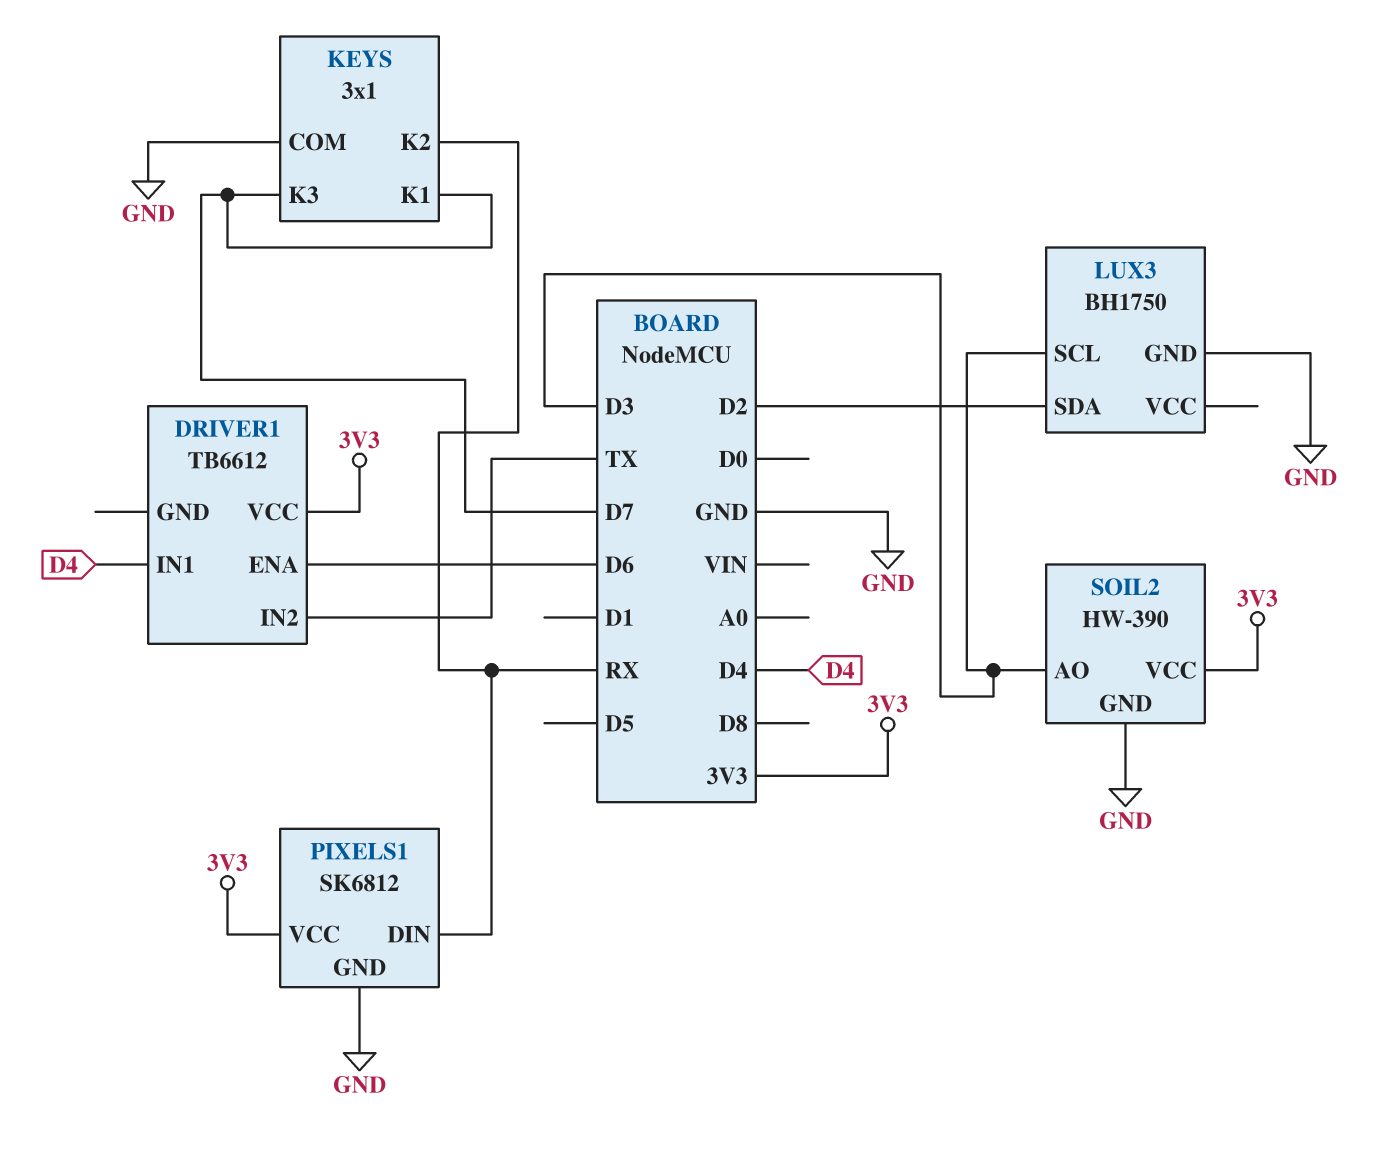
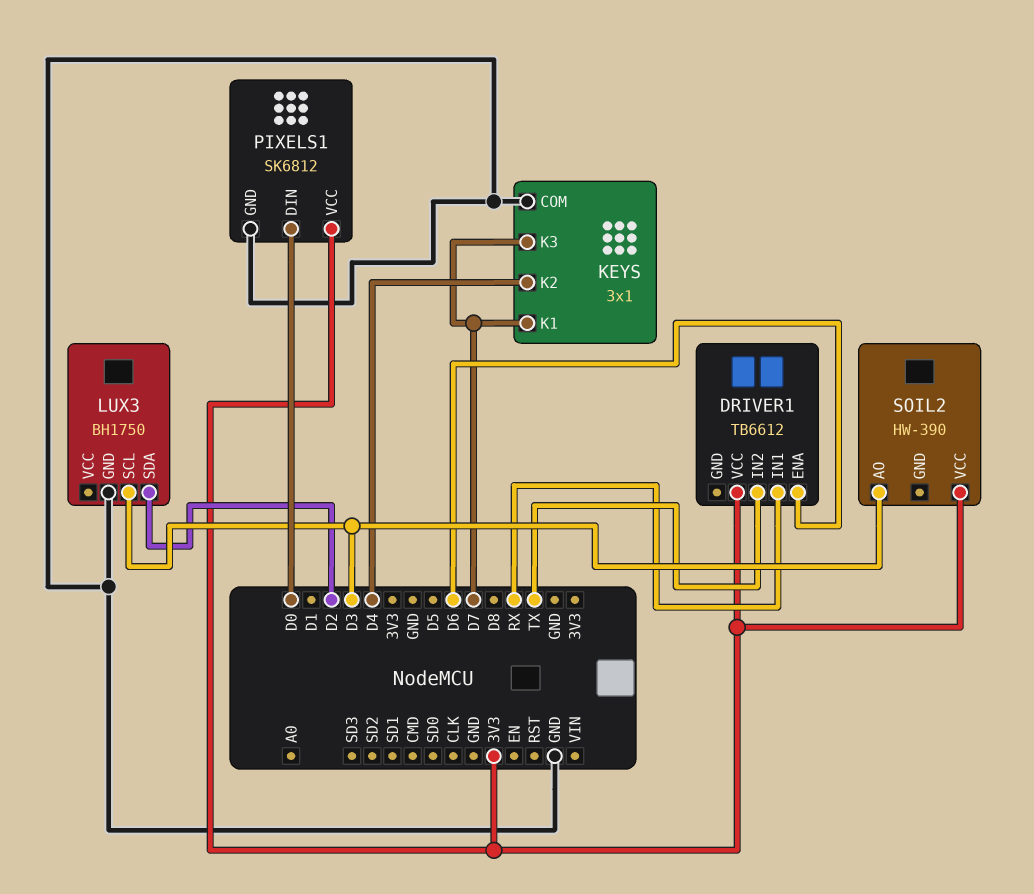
DRIVER1 pin IN1: D4 -> RX
KEYS pin K2: RX -> D4
PIXELS1 pin DIN: RX -> D0
SOIL2 pin GND: GND -> none

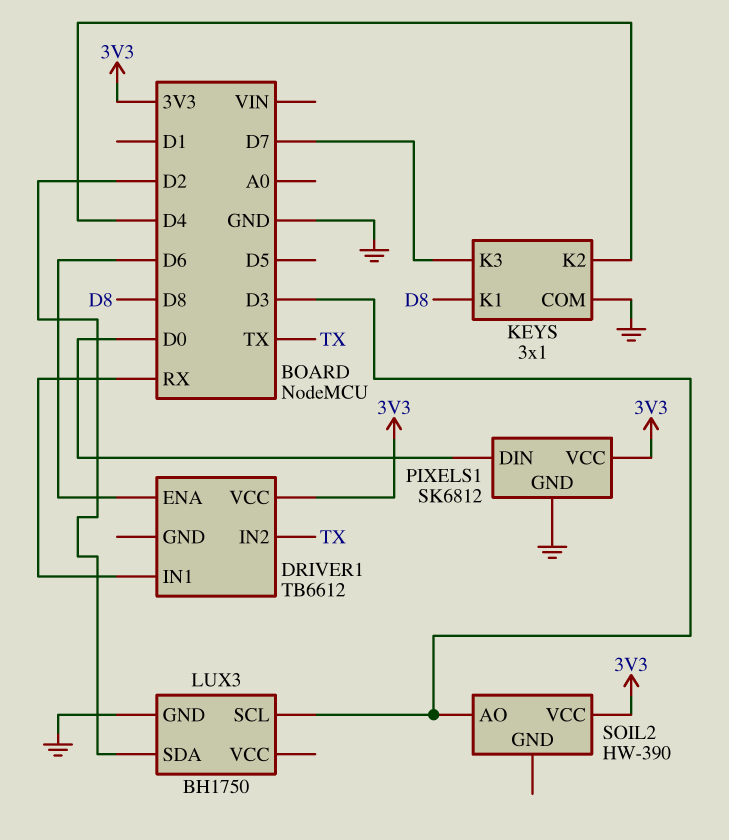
KEYS pin K1: D7 -> D8

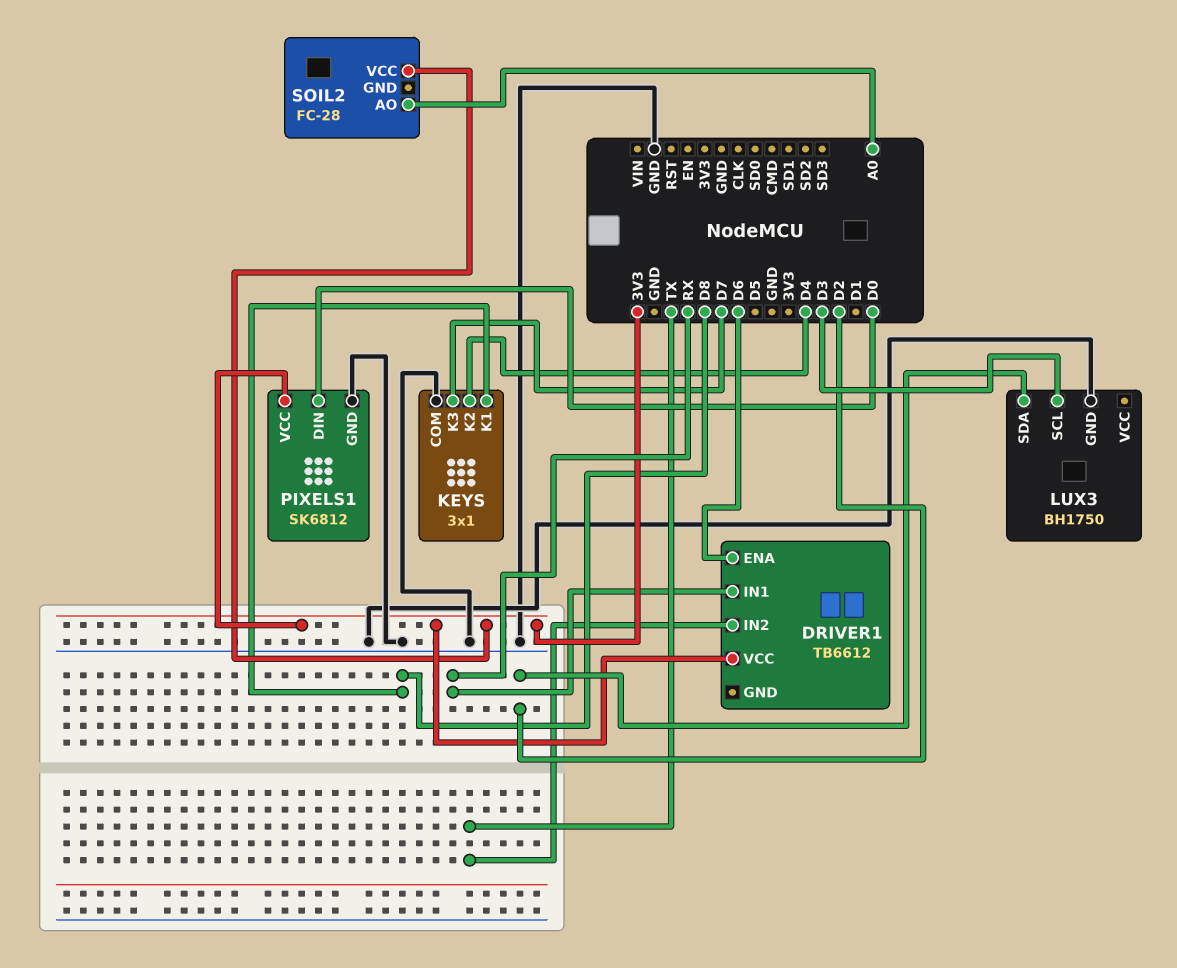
SOIL2: HW-390 -> FC-28
SOIL2 pin AO: D3 -> A0

